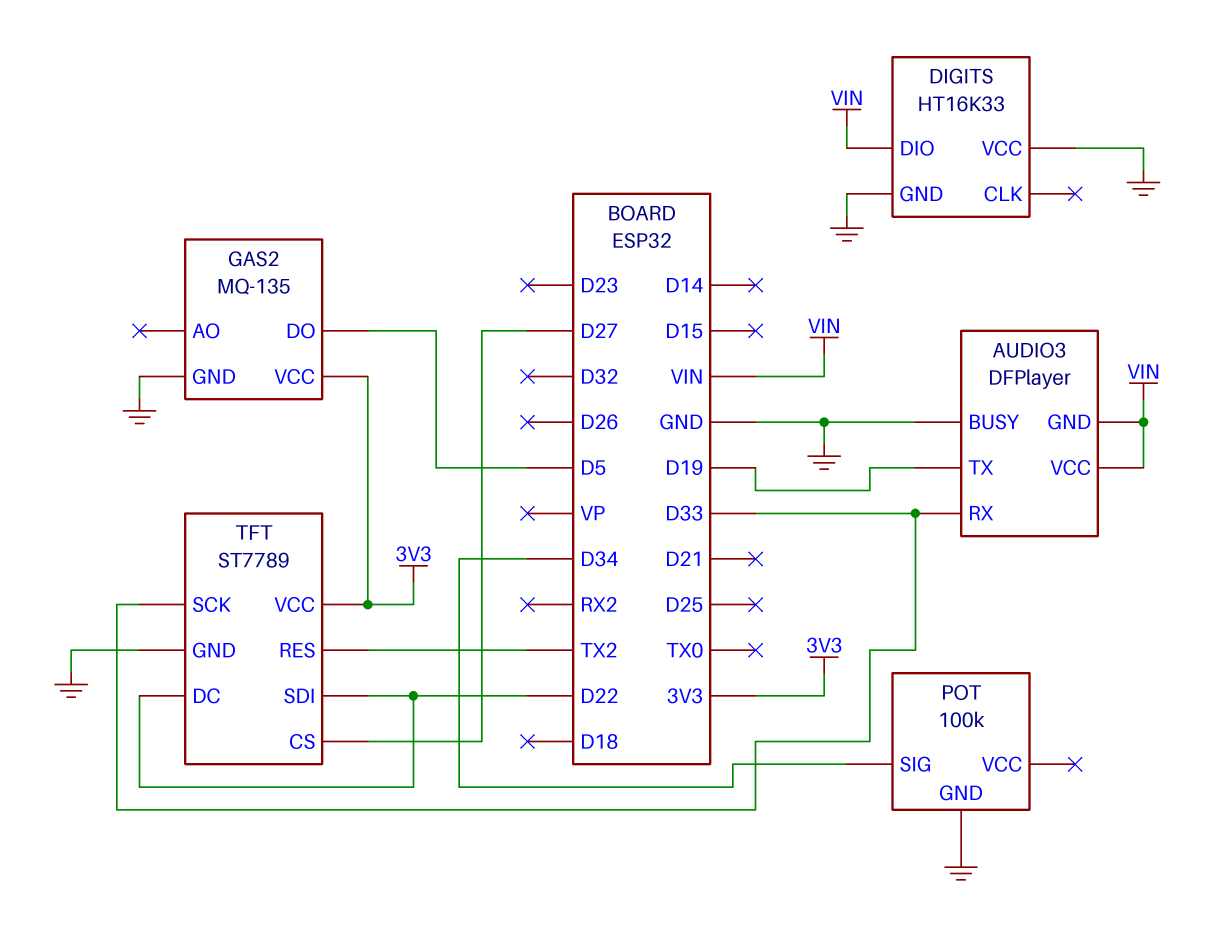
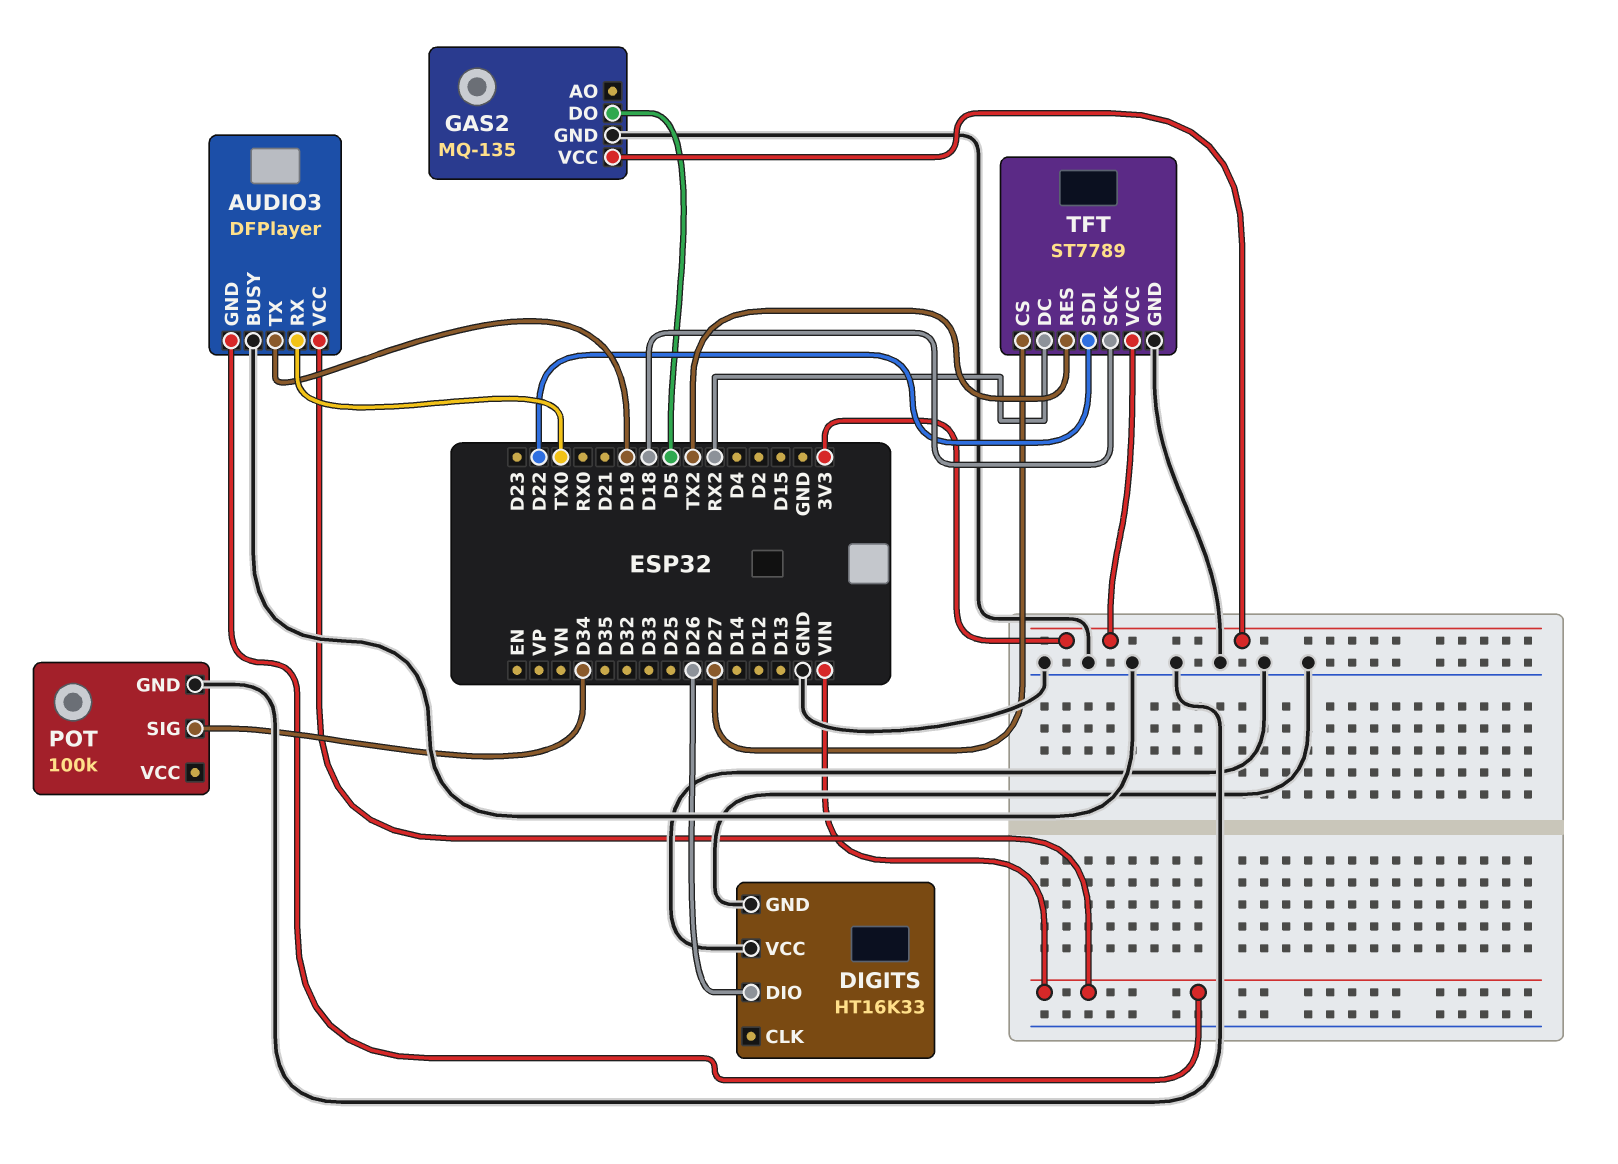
AUDIO3 pin RX: D33 -> TX0
DIGITS pin DIO: VIN -> D26
TFT pin DC: D22 -> RX2
TFT pin SCK: D33 -> D18

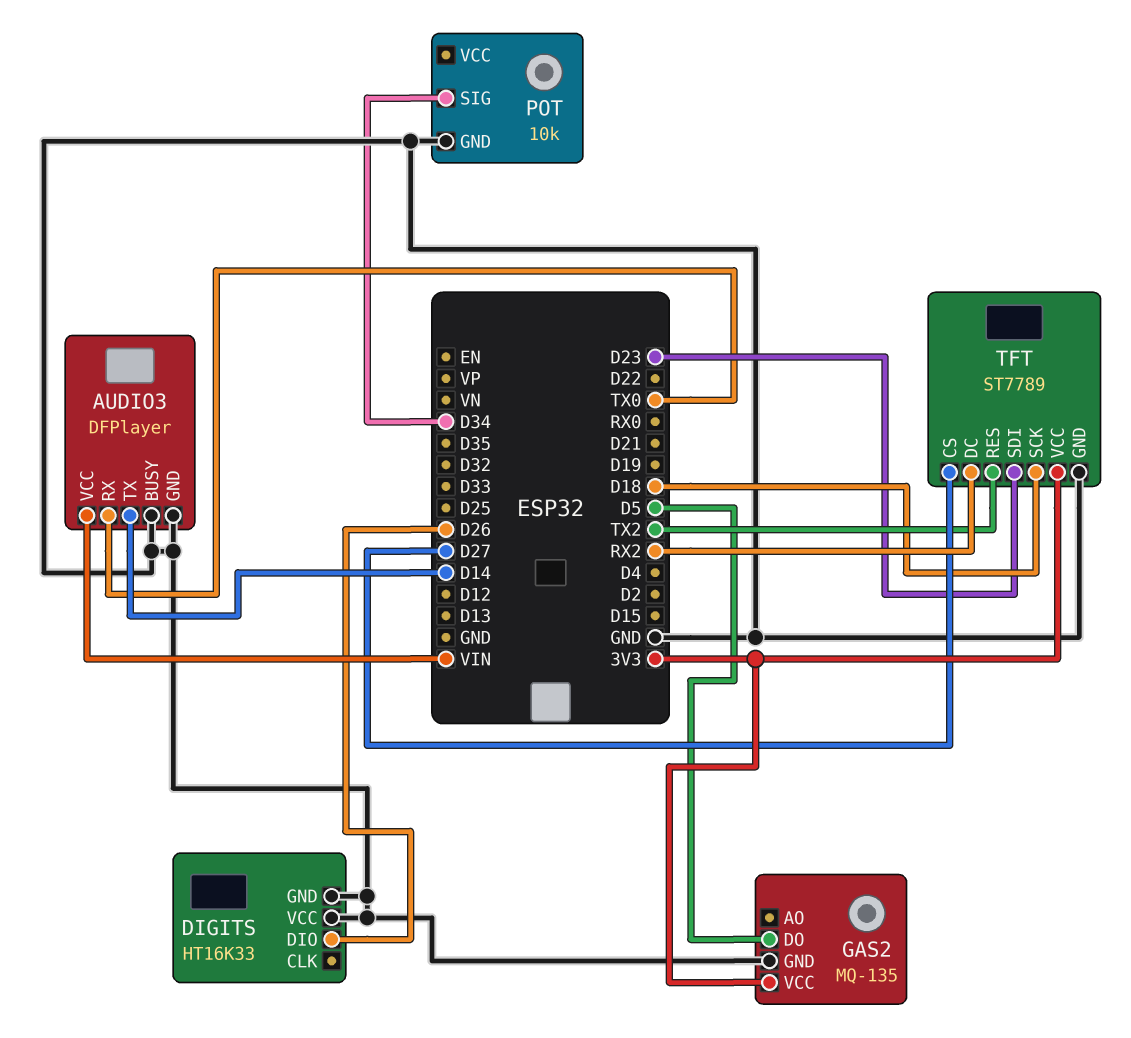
AUDIO3 pin GND: VIN -> GND
AUDIO3 pin TX: D19 -> D14
POT: 100k -> 10k
TFT pin SDI: D22 -> D23

